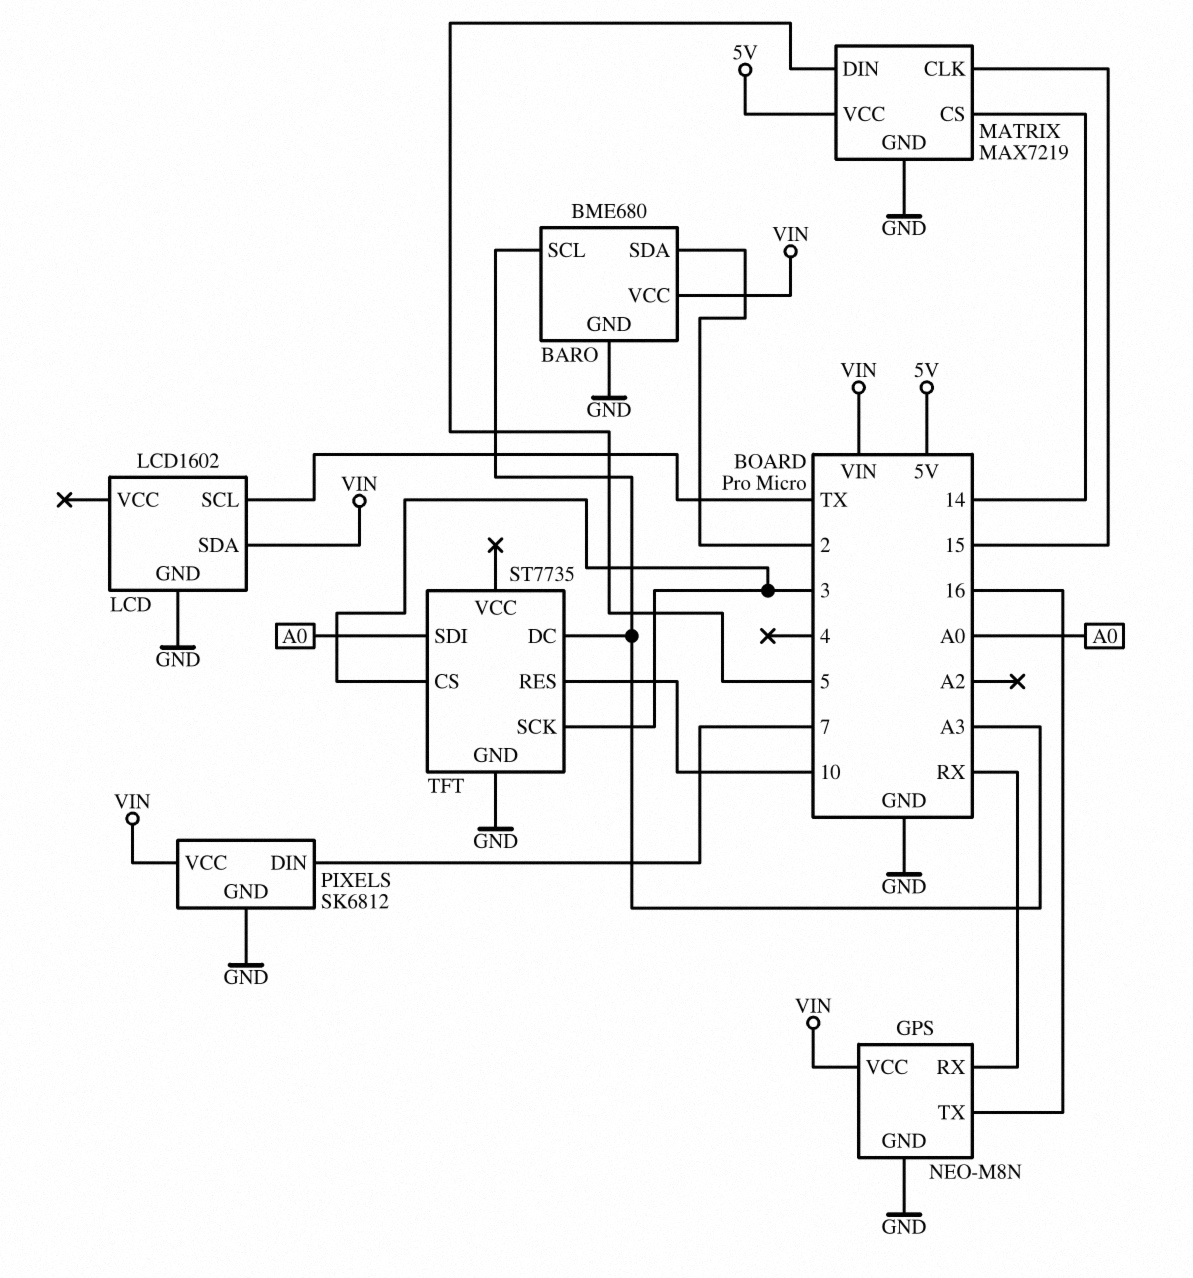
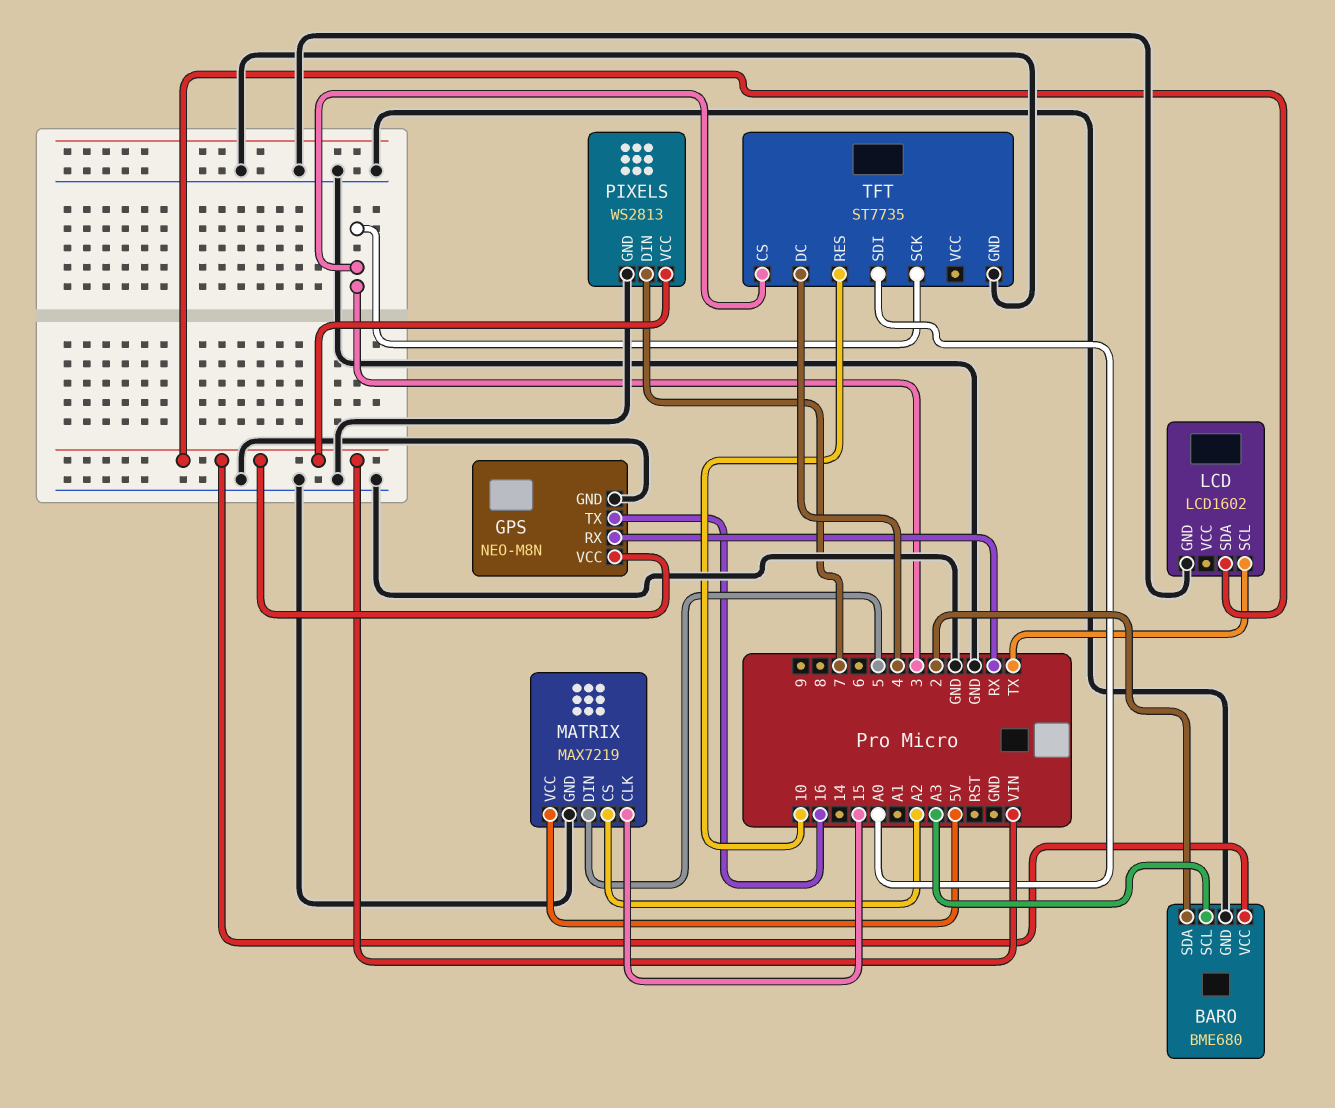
MATRIX pin CS: 14 -> A2
PIXELS: SK6812 -> WS2813
TFT pin DC: A3 -> 4

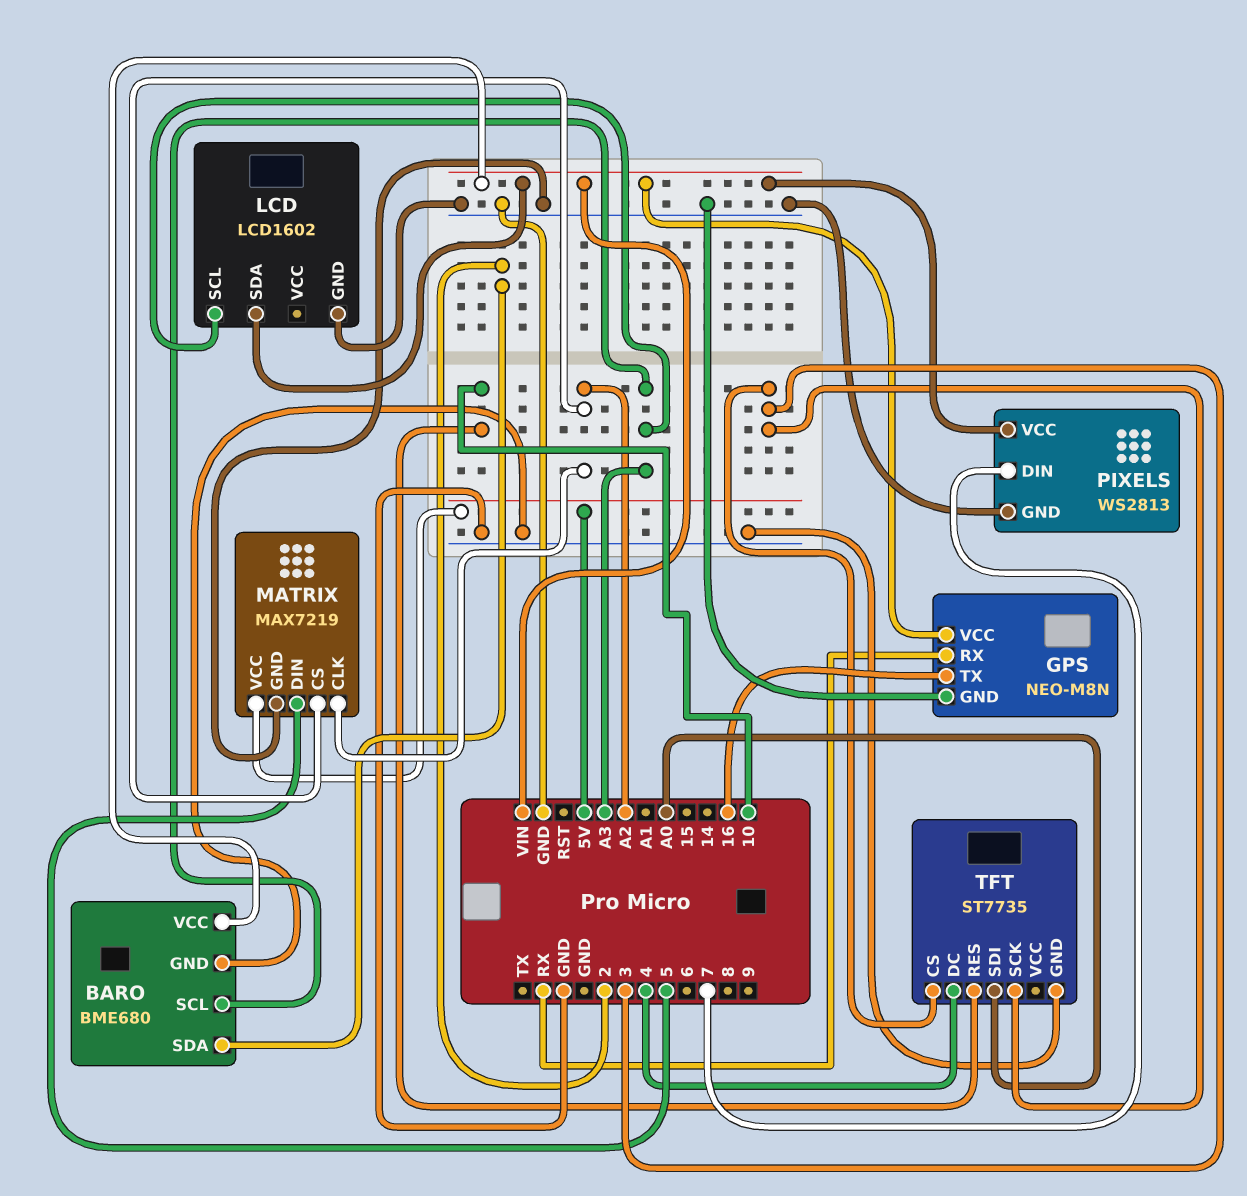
LCD pin SCL: TX -> A3
MATRIX pin CLK: 15 -> A2

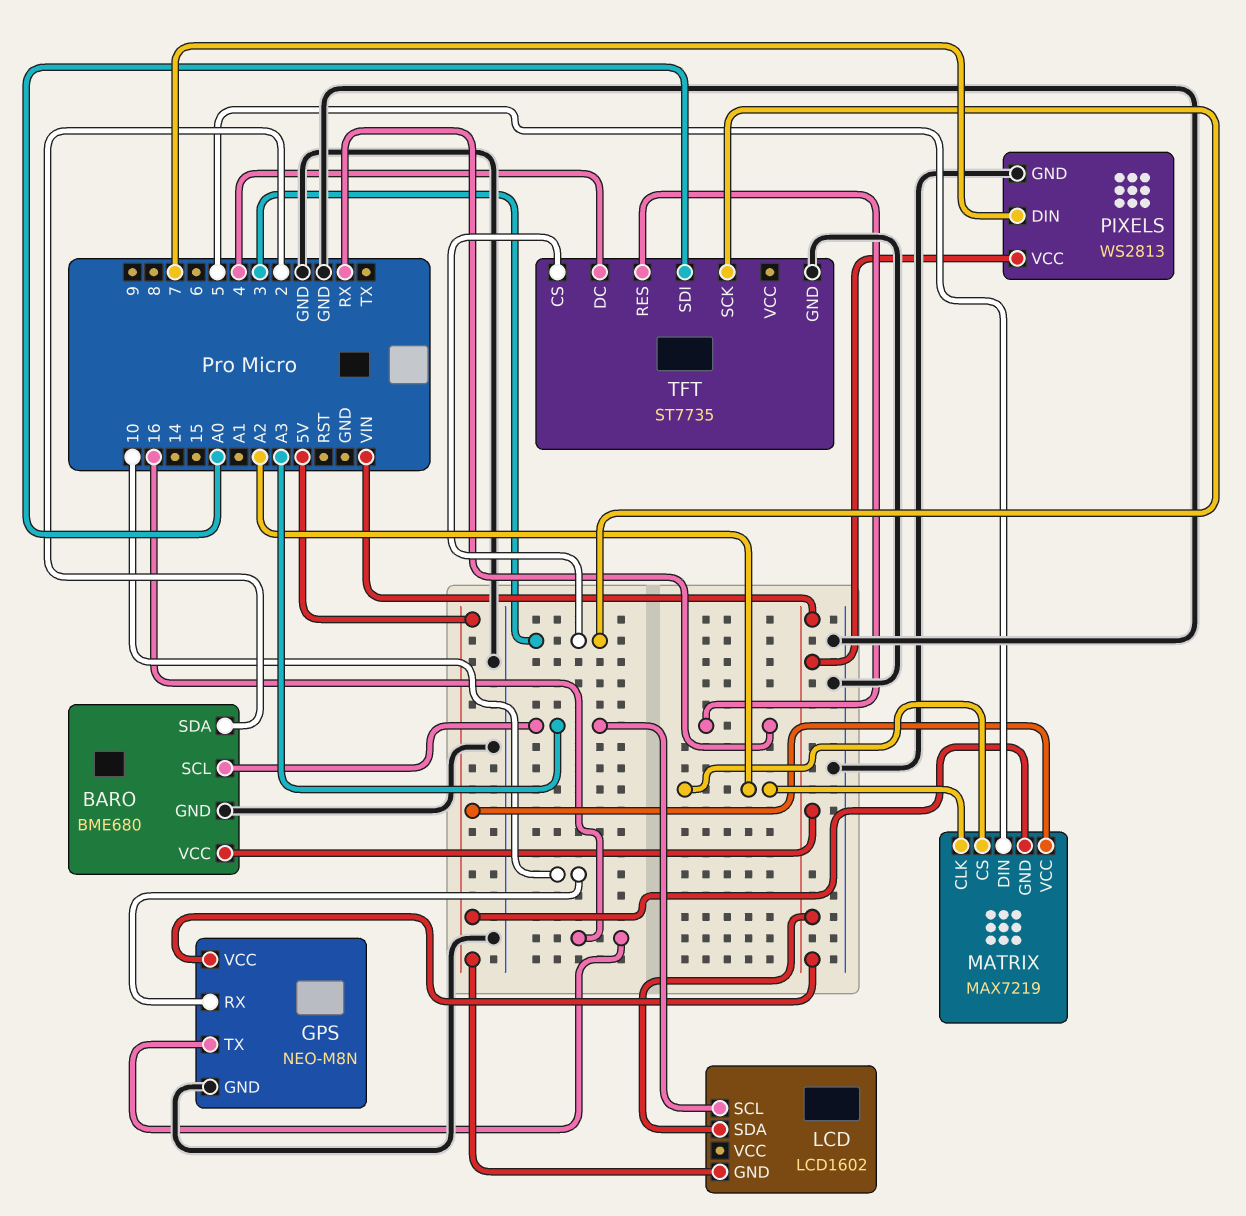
GPS pin RX: RX -> 10
LCD pin GND: GND -> 5V
MATRIX pin GND: GND -> 5V
TFT pin RES: 10 -> RX

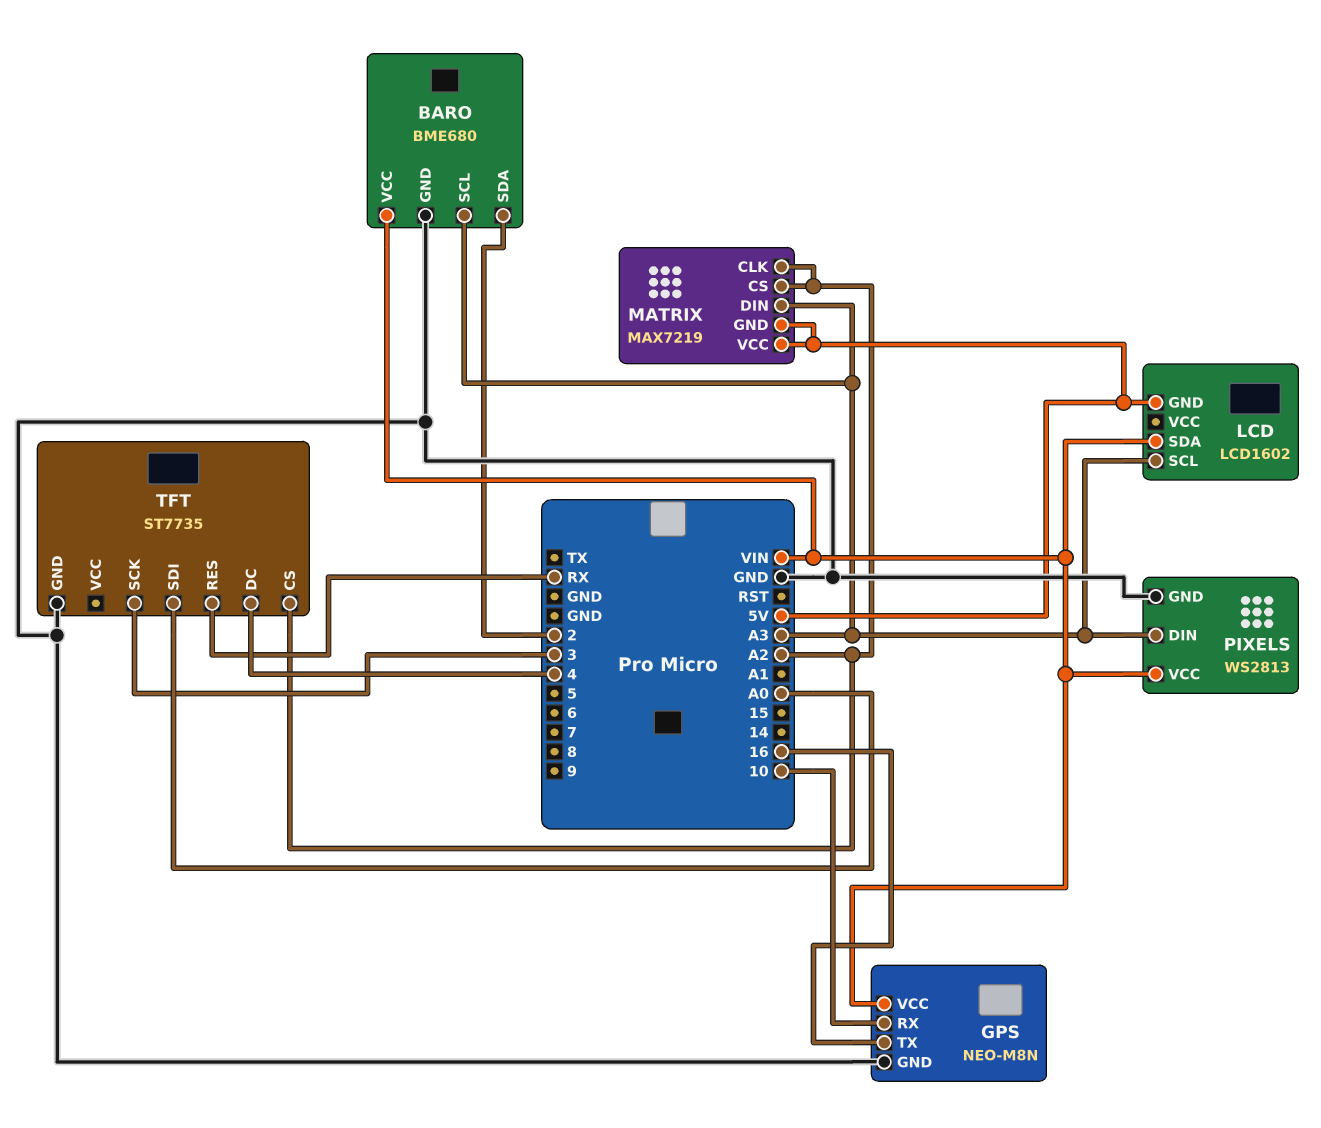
MATRIX pin DIN: 5 -> A3
PIXELS pin DIN: 7 -> A3
TFT pin CS: 3 -> A2

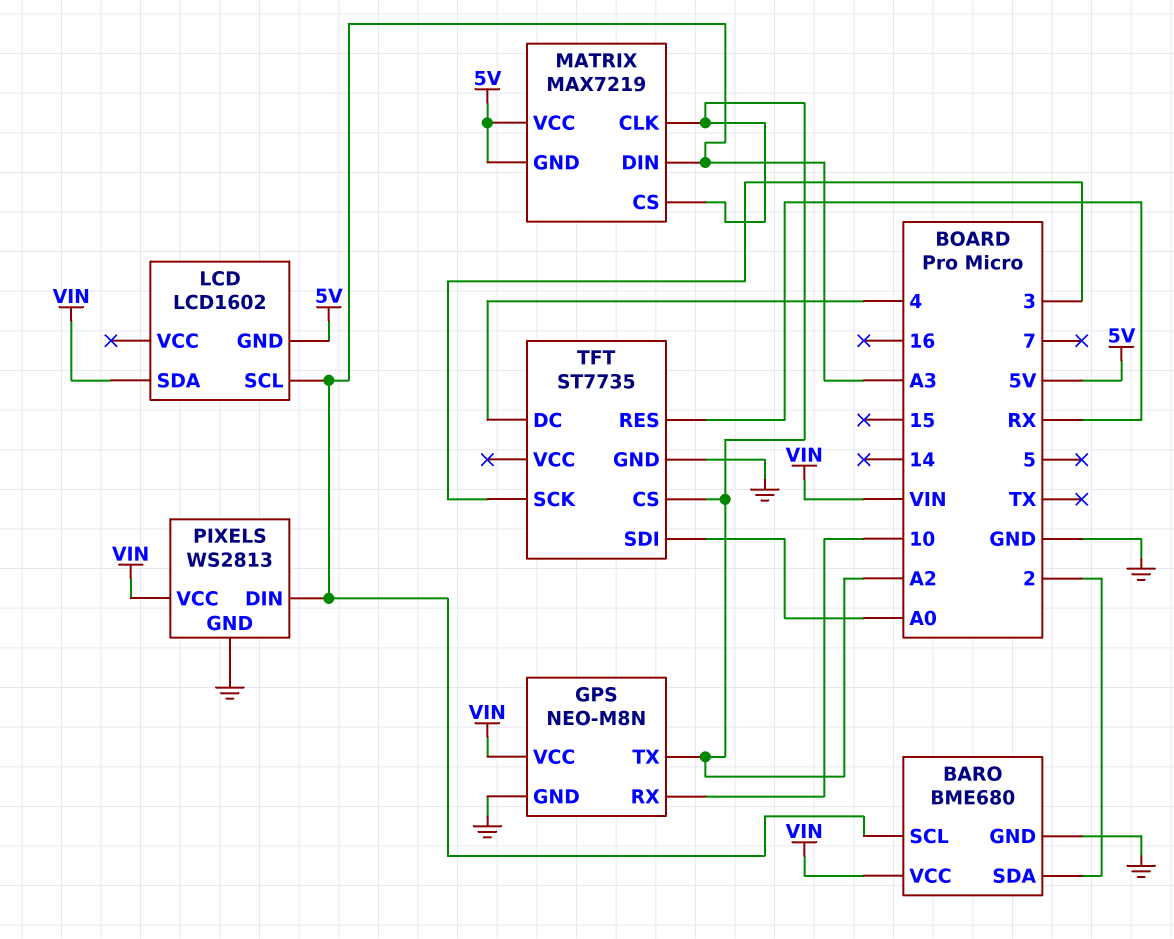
GPS pin TX: 16 -> A2

